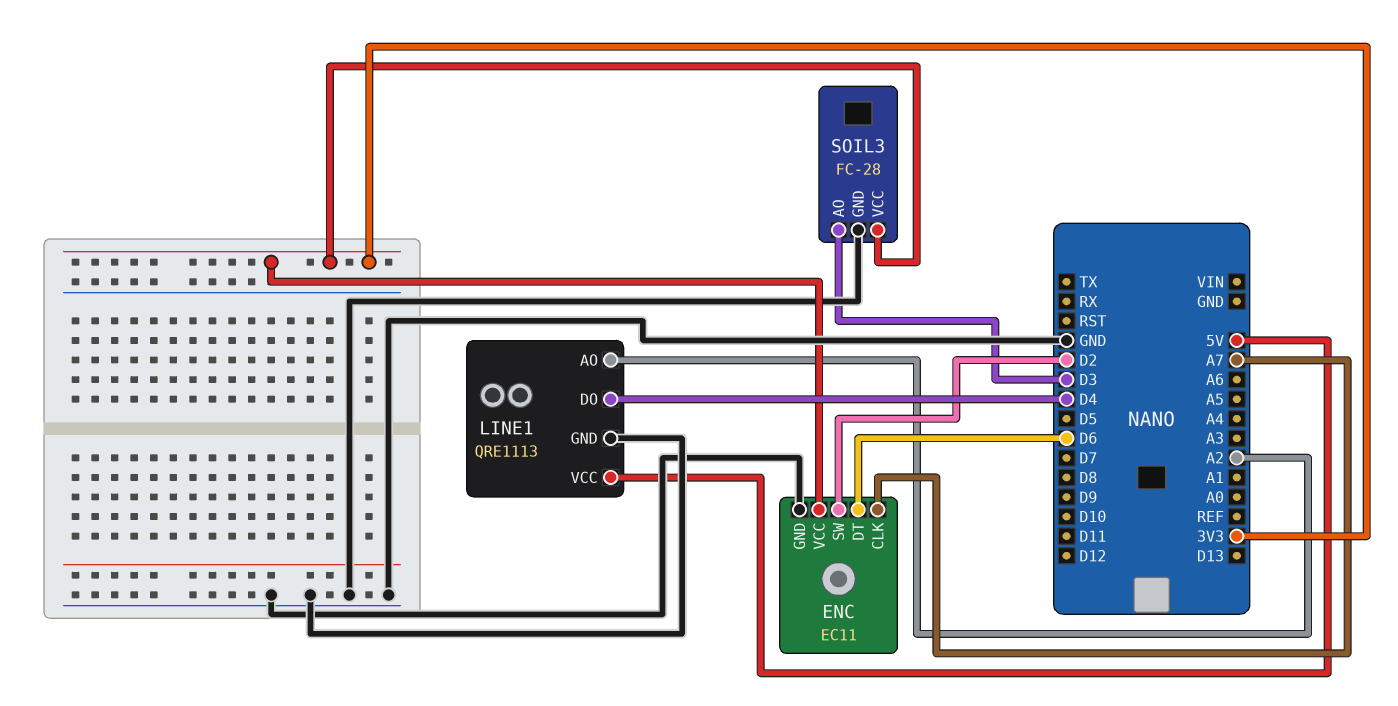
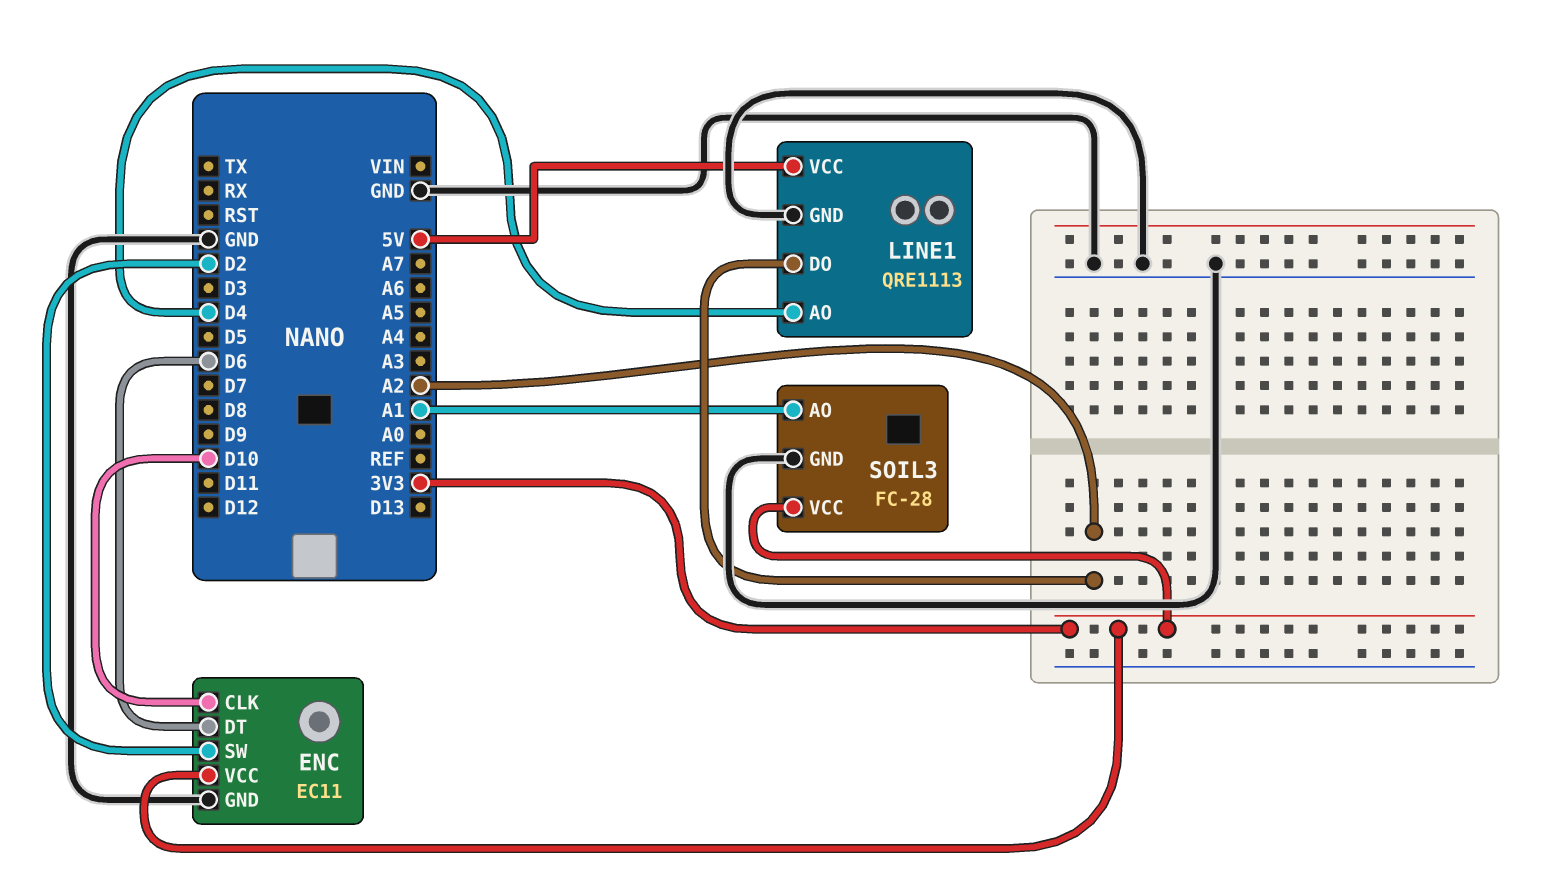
ENC pin CLK: A7 -> D10
LINE1 pin AO: A2 -> D4
LINE1 pin DO: D4 -> A2
SOIL3 pin AO: D3 -> A1

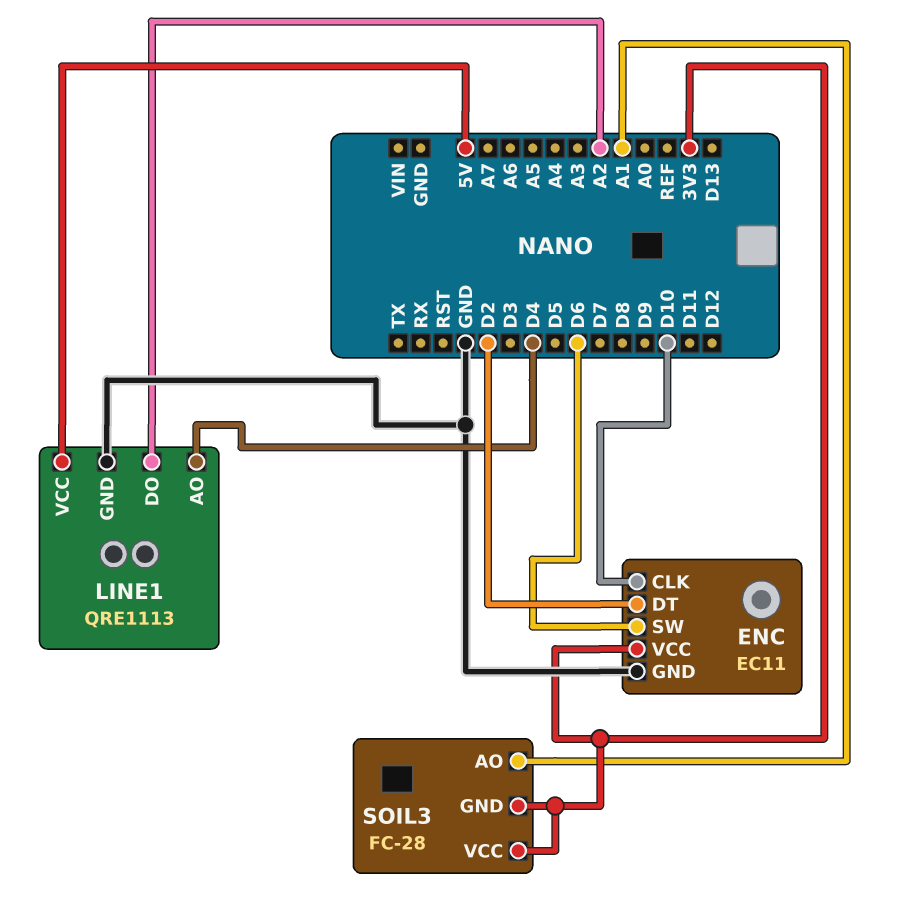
ENC pin DT: D6 -> D2
ENC pin SW: D2 -> D6
SOIL3 pin GND: GND -> 3V3

